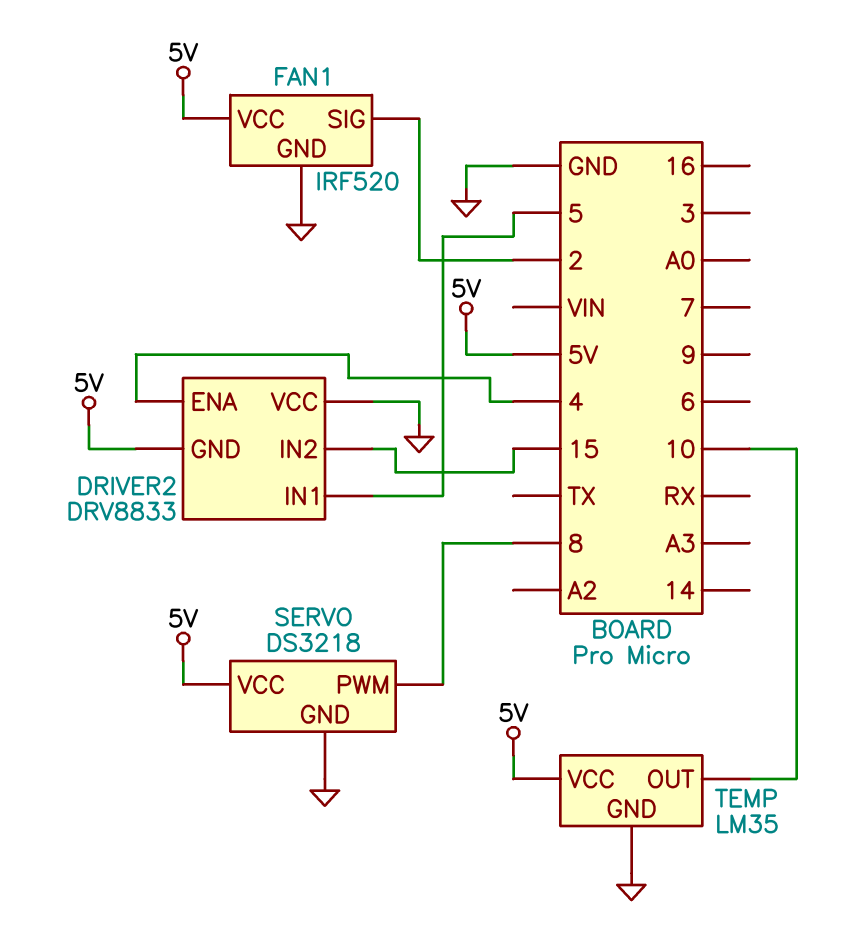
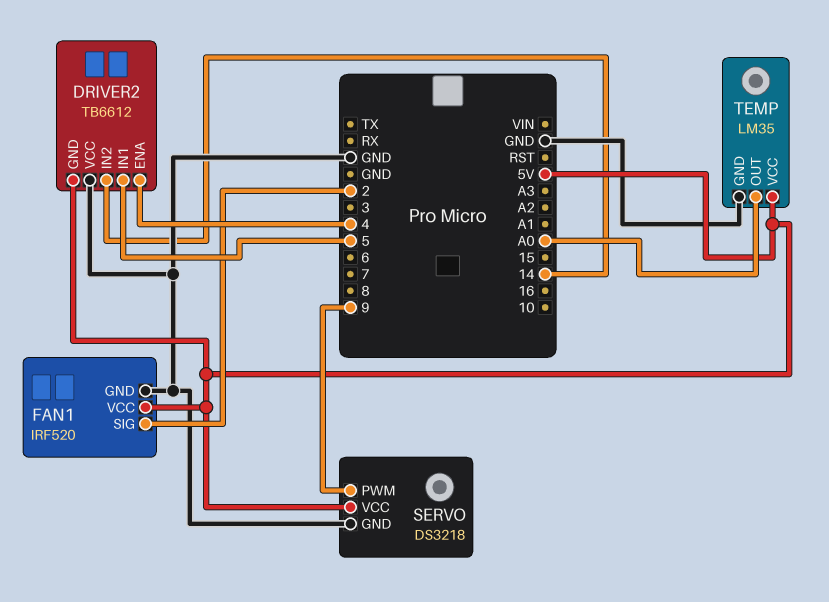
DRIVER2: DRV8833 -> TB6612
DRIVER2 pin IN2: 15 -> 14
SERVO pin PWM: 8 -> 9
TEMP pin OUT: 10 -> A0

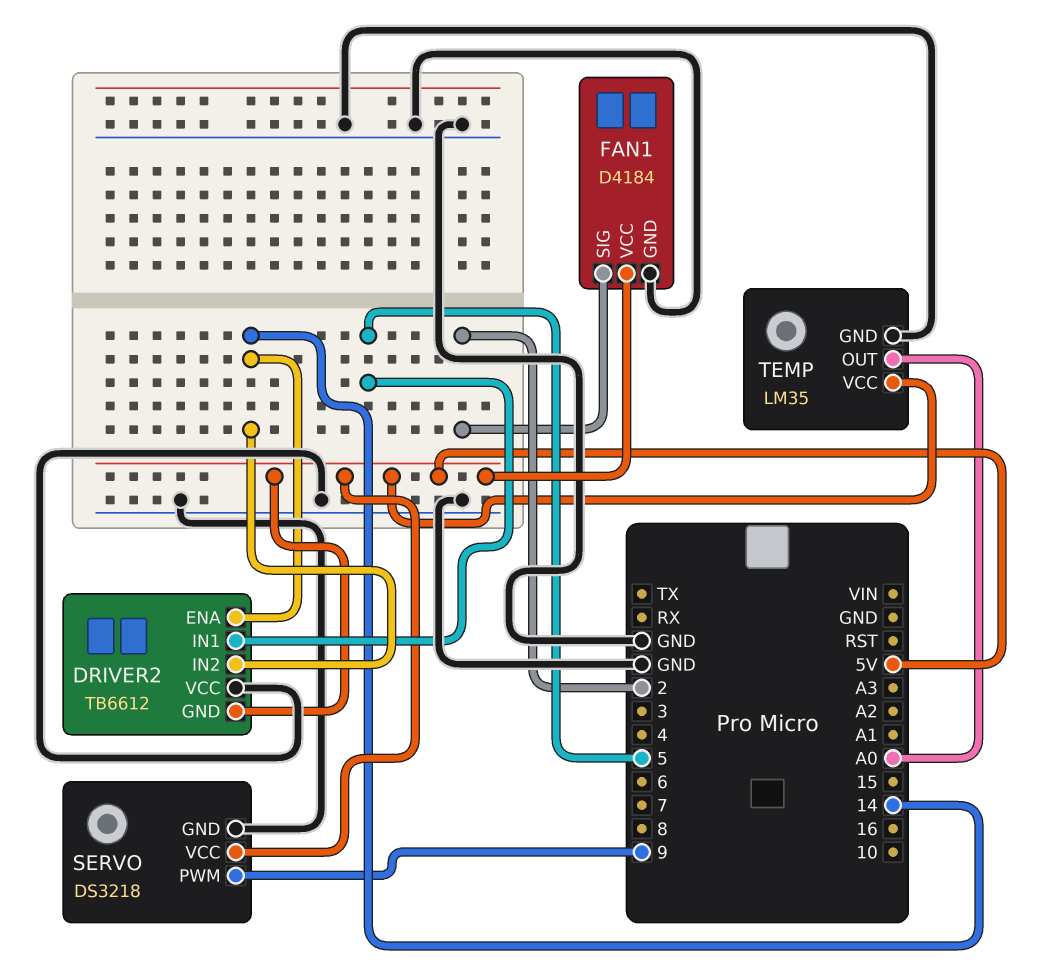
DRIVER2 pin ENA: 4 -> 14
FAN1: IRF520 -> D4184

